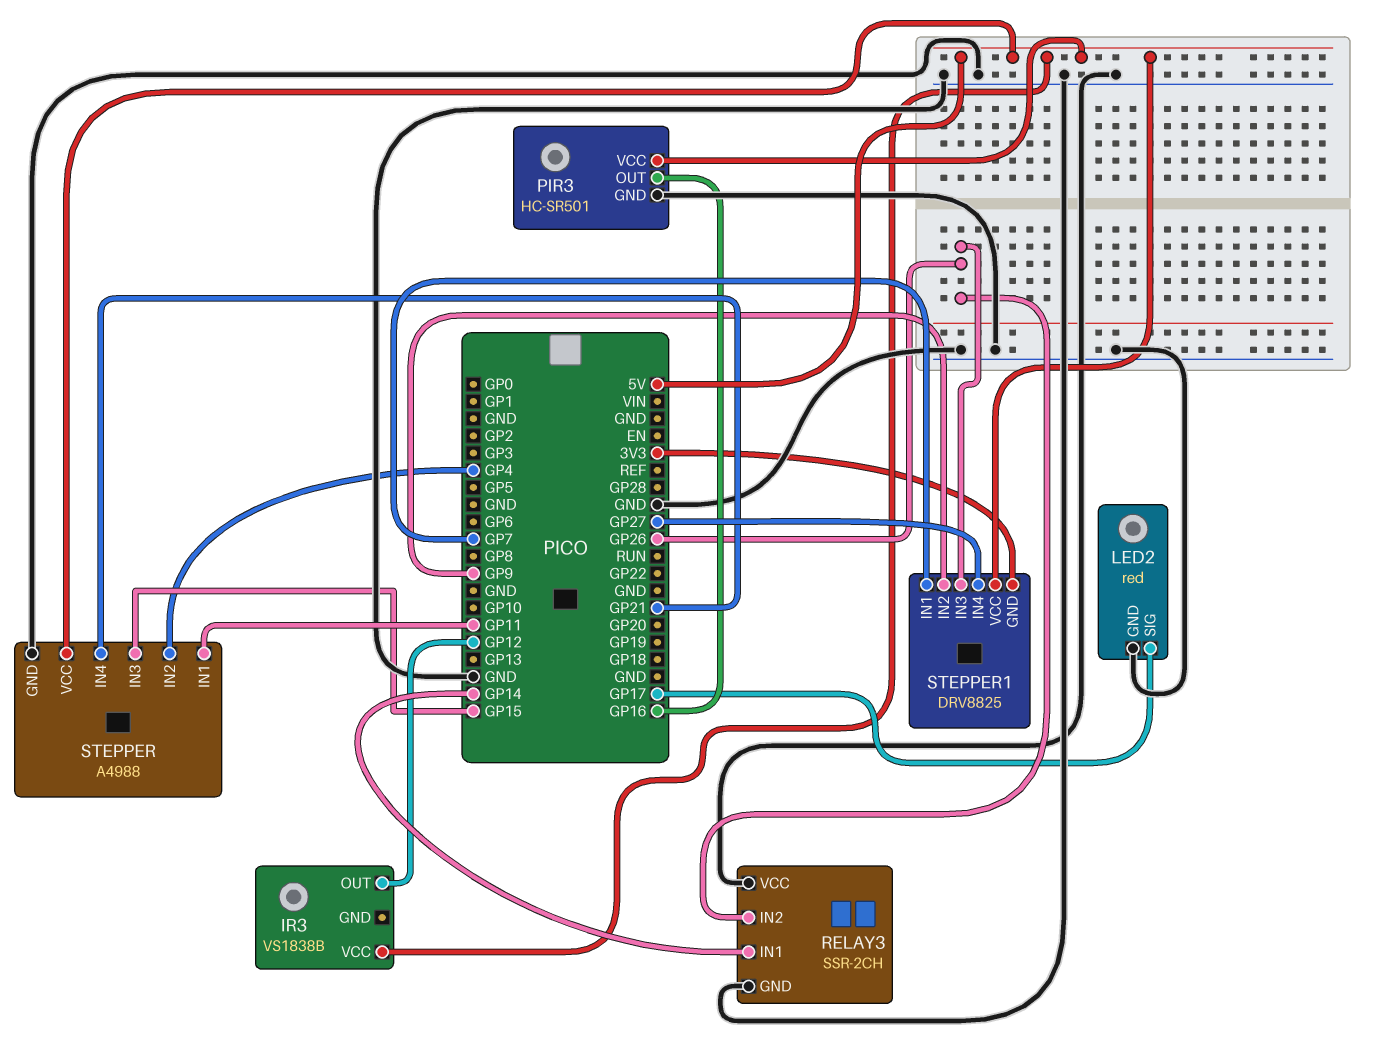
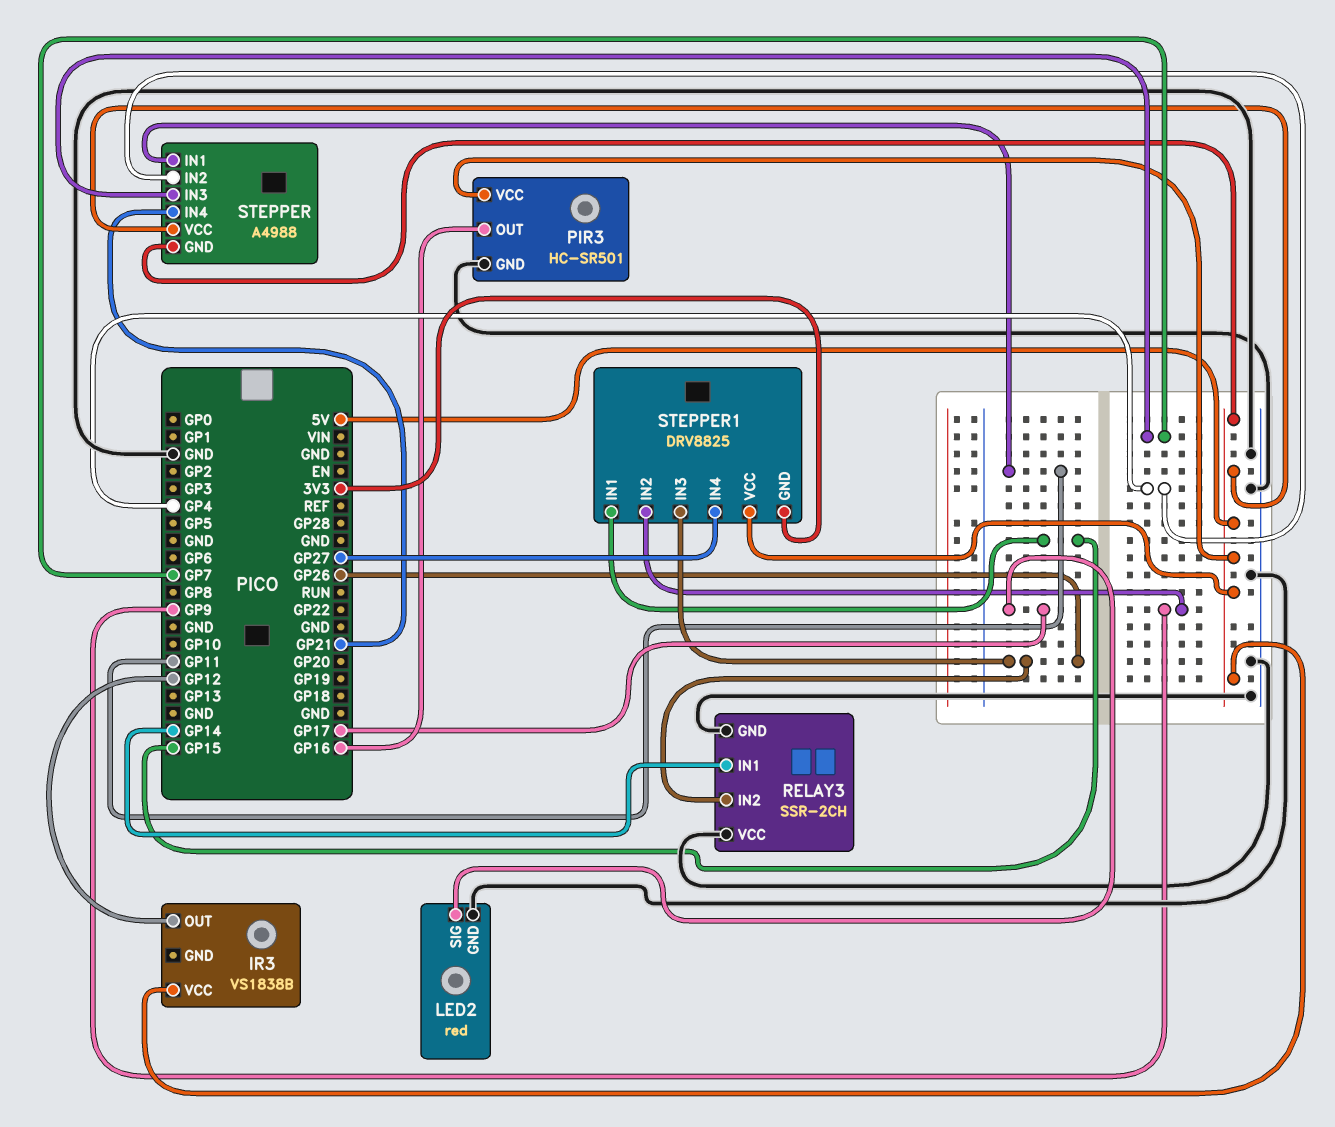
STEPPER pin GND: GND -> 5V
STEPPER pin IN3: GP15 -> GP7
STEPPER1 pin IN1: GP7 -> GP15

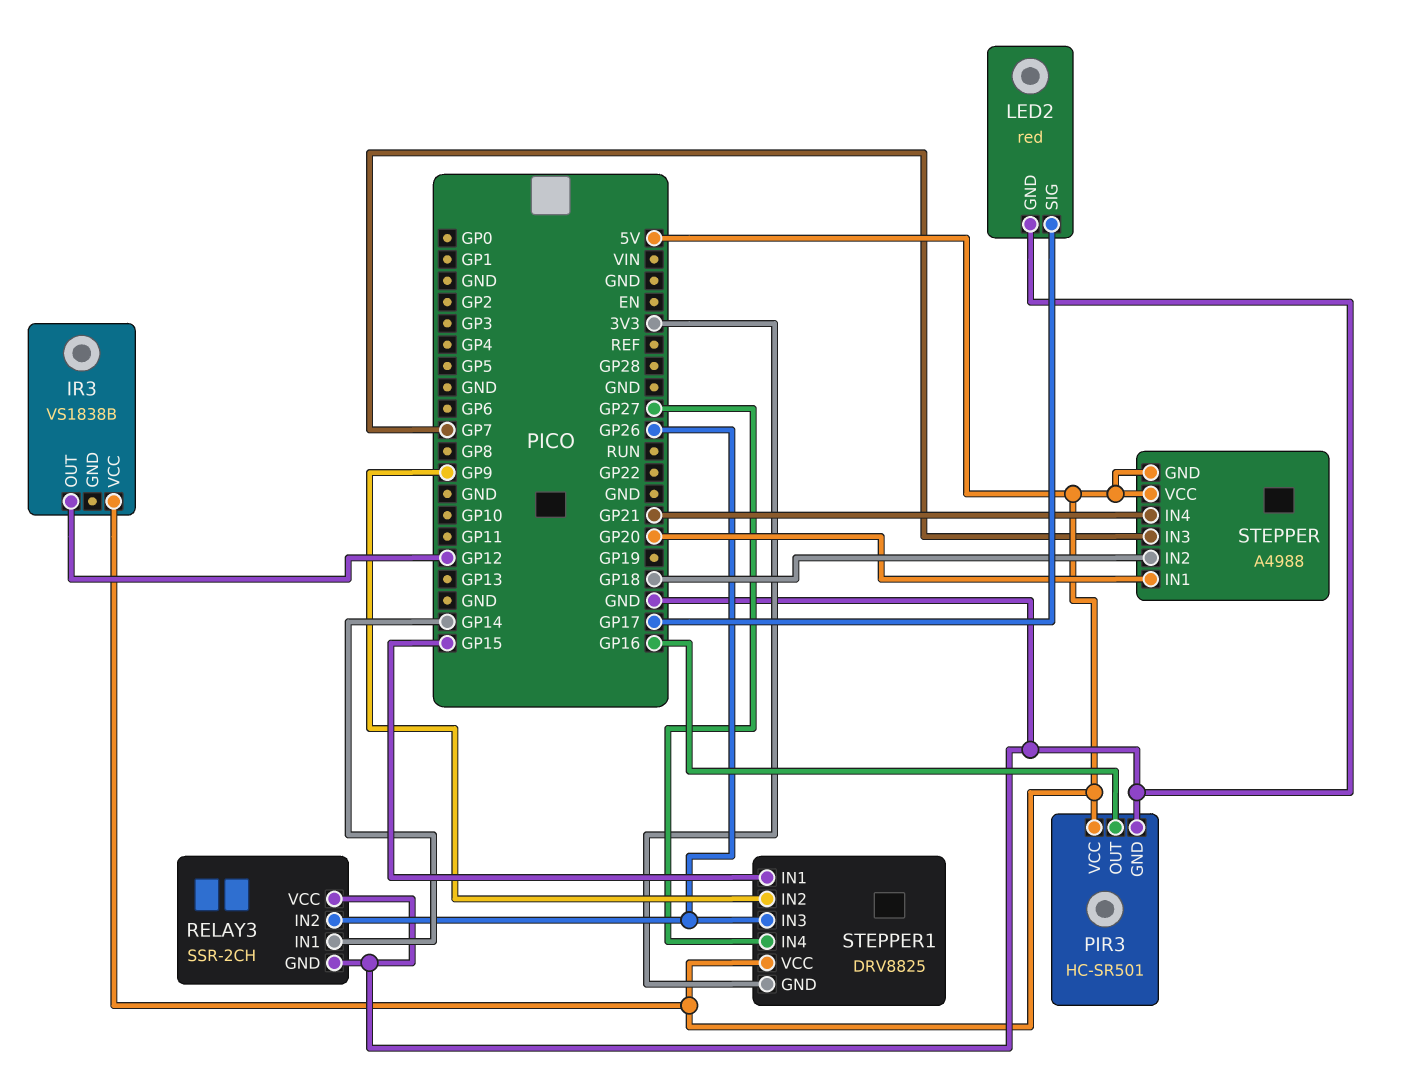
STEPPER pin IN1: GP11 -> GP20
STEPPER pin IN2: GP4 -> GP18

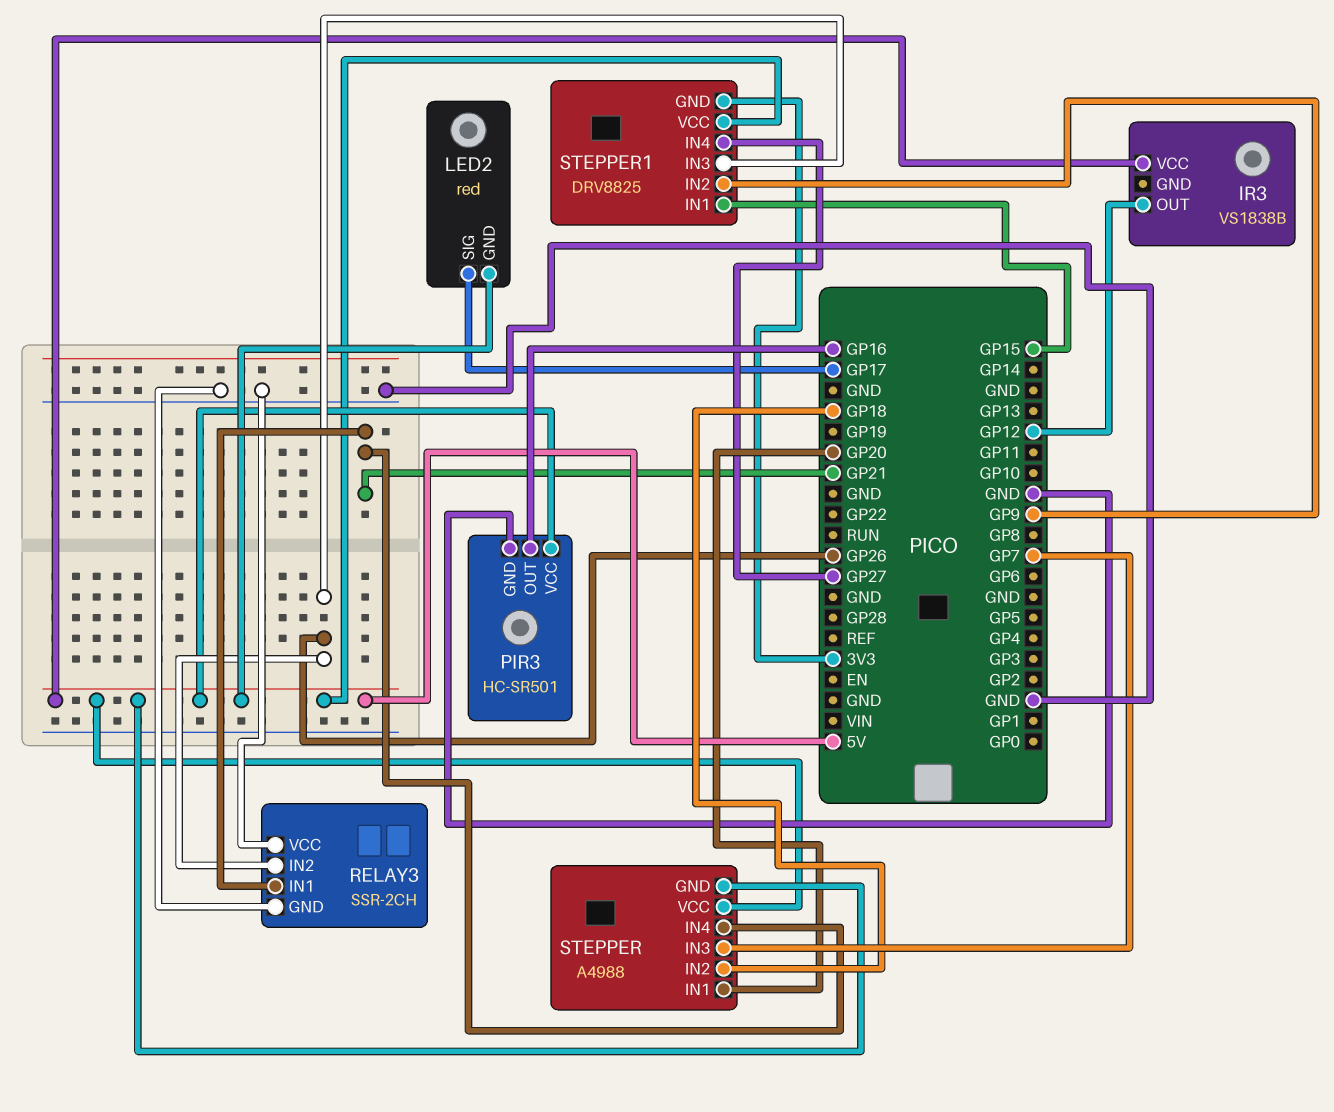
LED2 pin GND: GND -> 5V
RELAY3 pin IN1: GP14 -> GP21

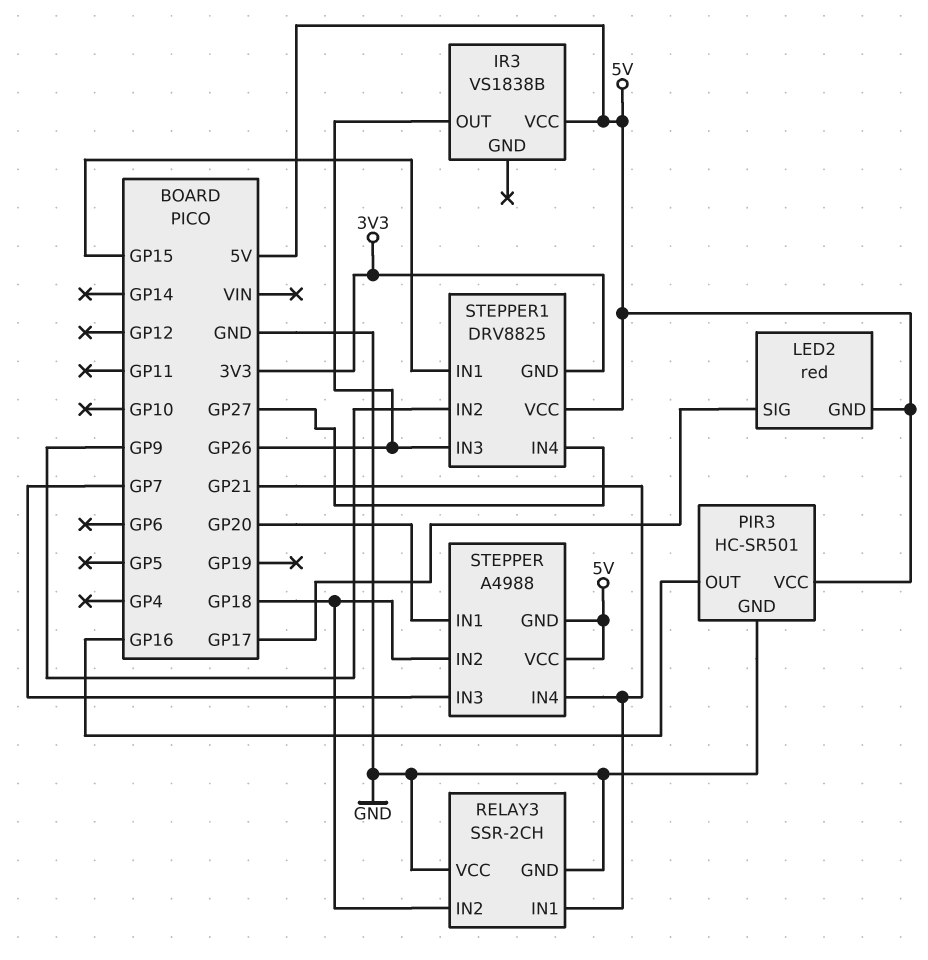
IR3 pin OUT: GP12 -> GP26
RELAY3 pin IN2: GP26 -> GP18

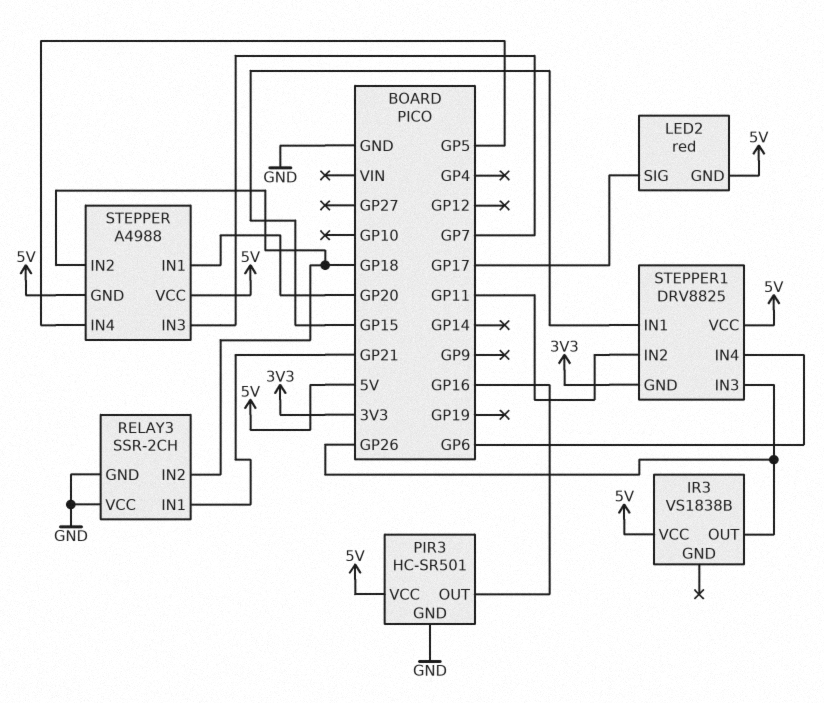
STEPPER pin IN4: GP21 -> GP5
STEPPER1 pin IN2: GP9 -> GP11
STEPPER1 pin IN4: GP27 -> GP6

